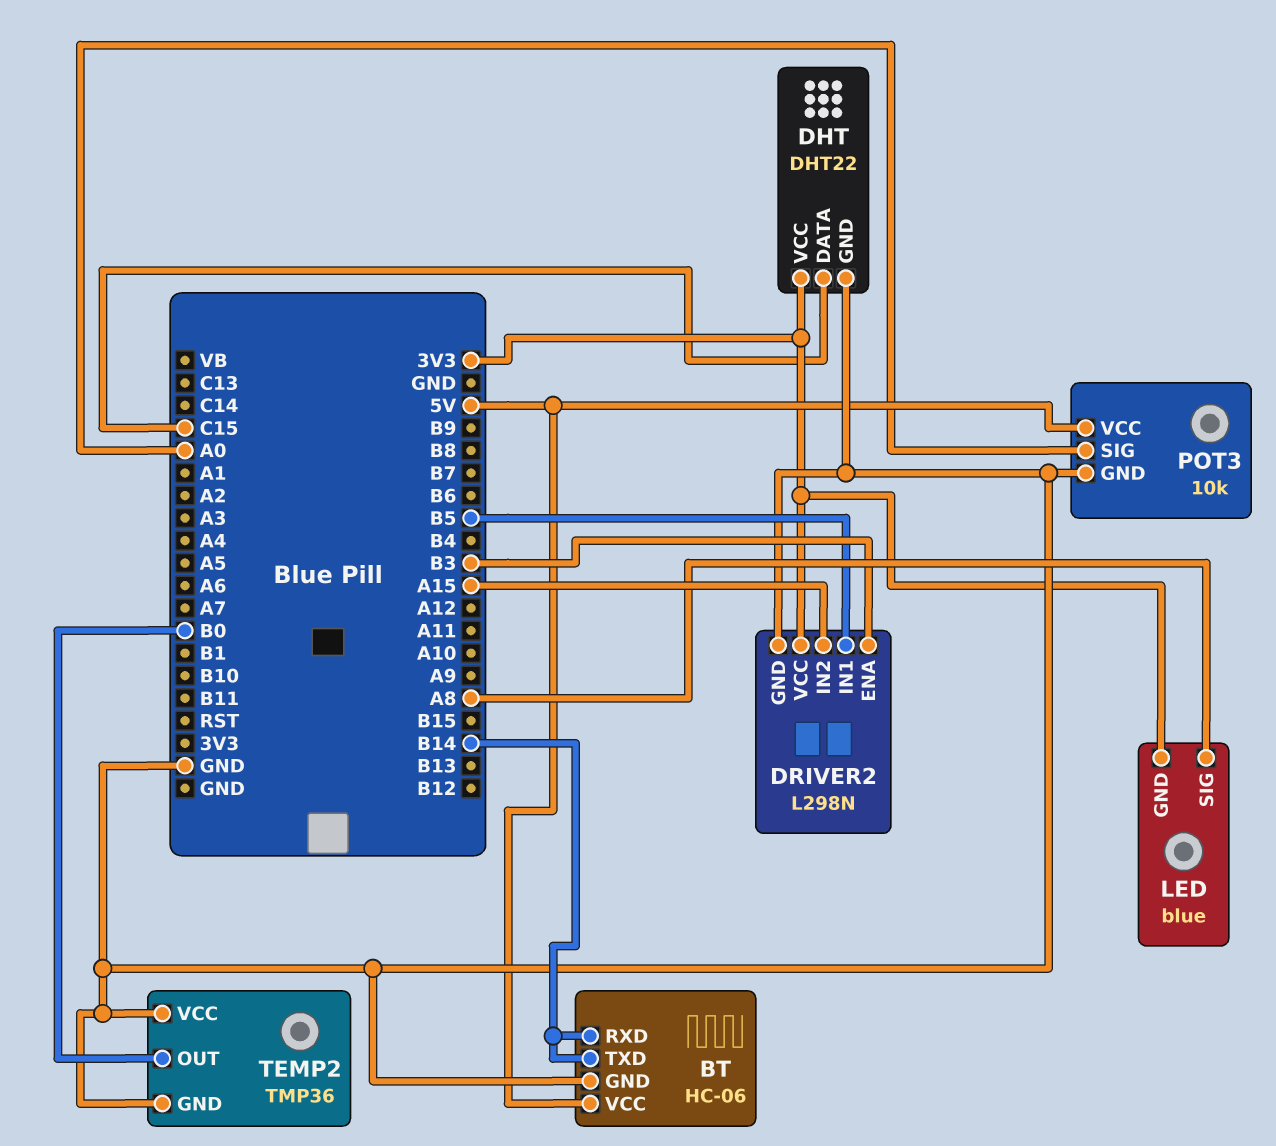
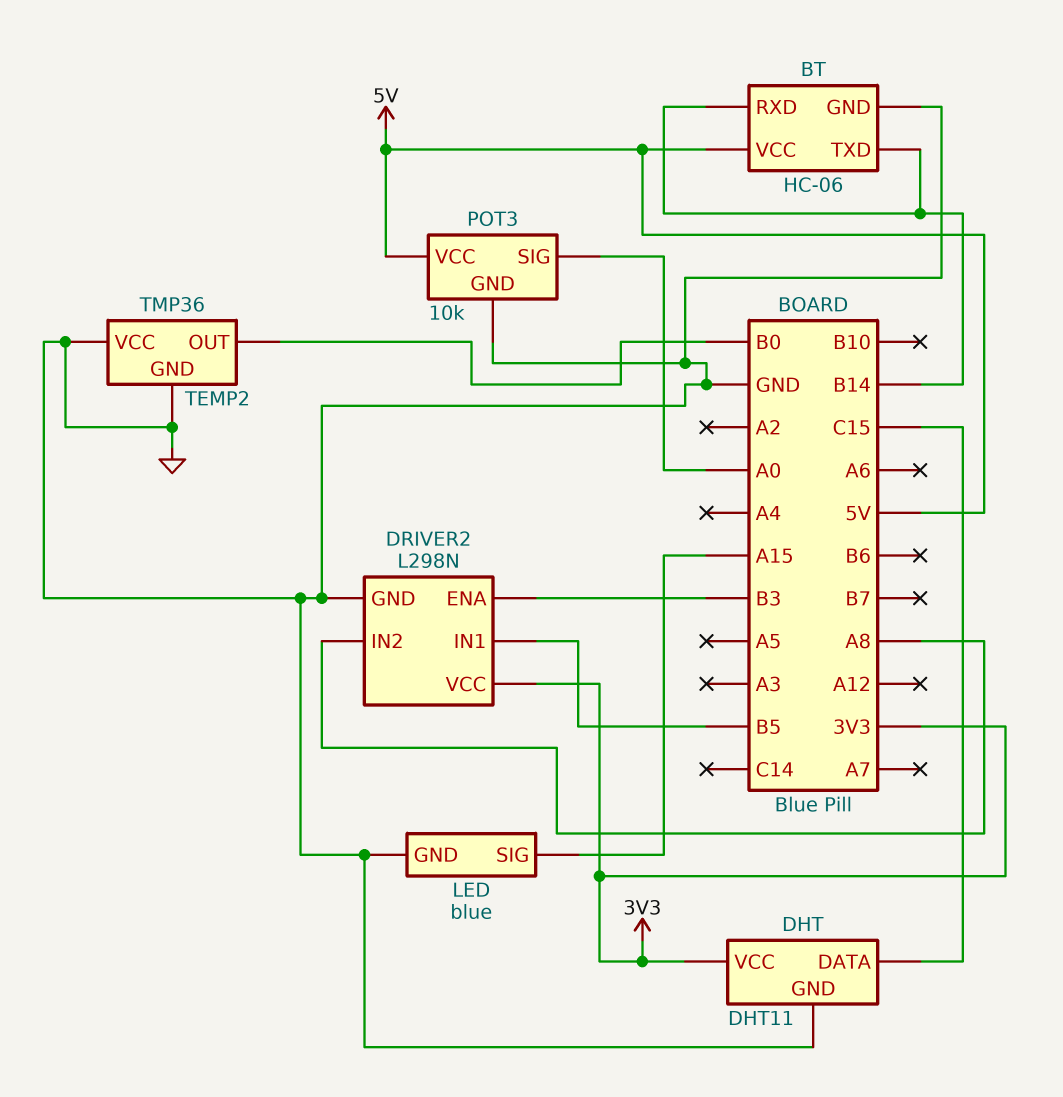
DHT: DHT22 -> DHT11
DRIVER2 pin IN2: A15 -> A8
LED pin GND: 3V3 -> GND
LED pin SIG: A8 -> A15

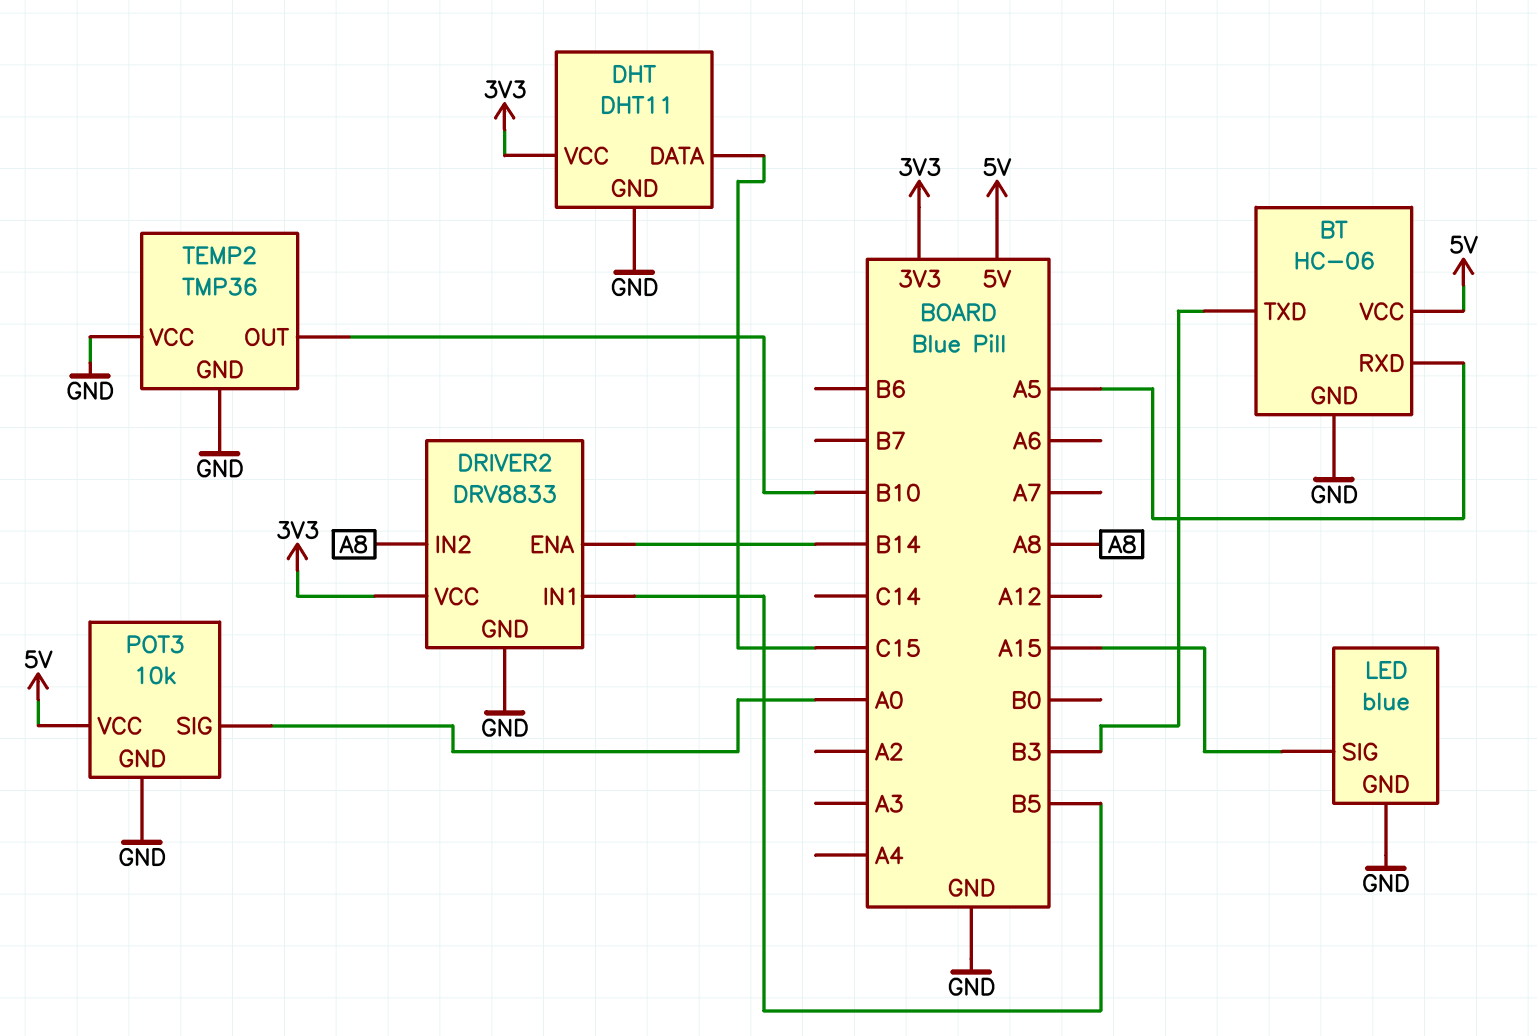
BT pin RXD: B14 -> A5
BT pin TXD: B14 -> B3
DRIVER2: L298N -> DRV8833
DRIVER2 pin ENA: B3 -> B14
TEMP2 pin OUT: B0 -> B10

